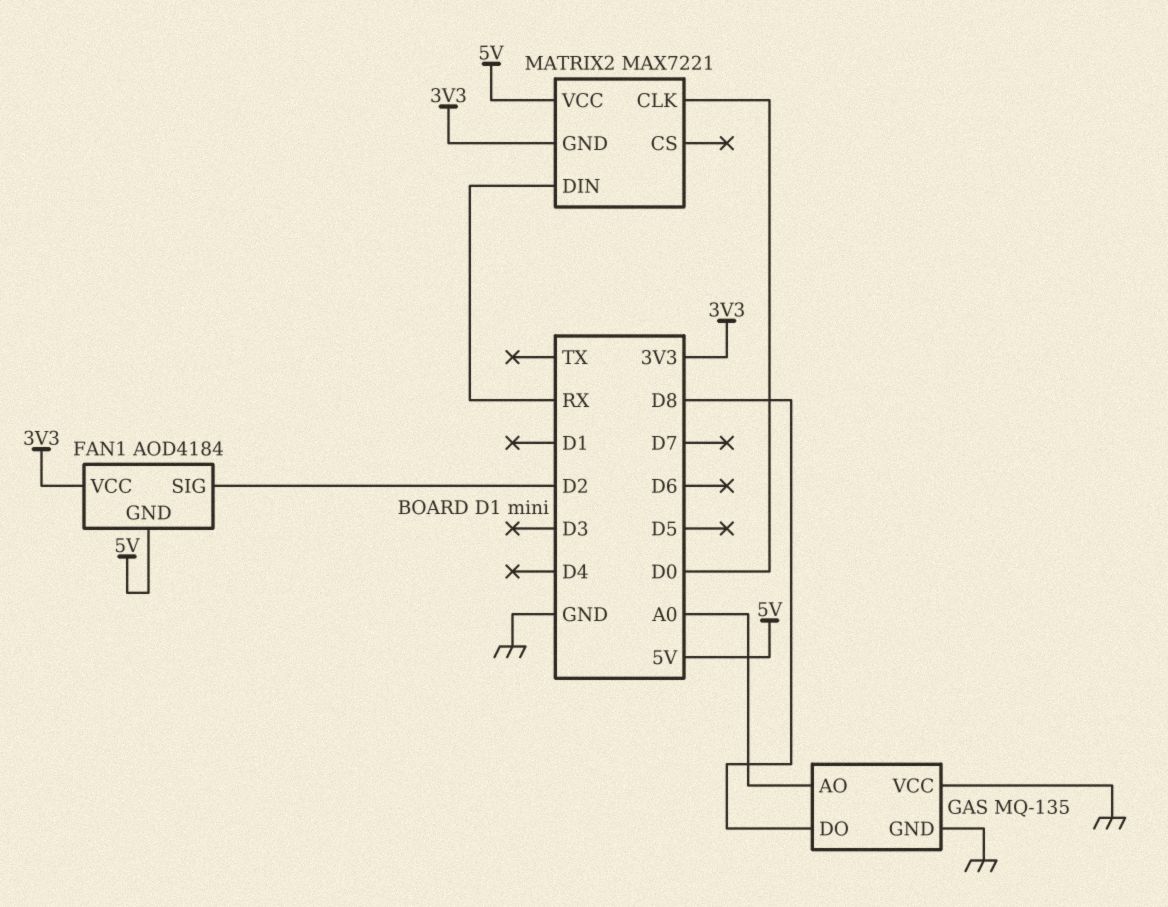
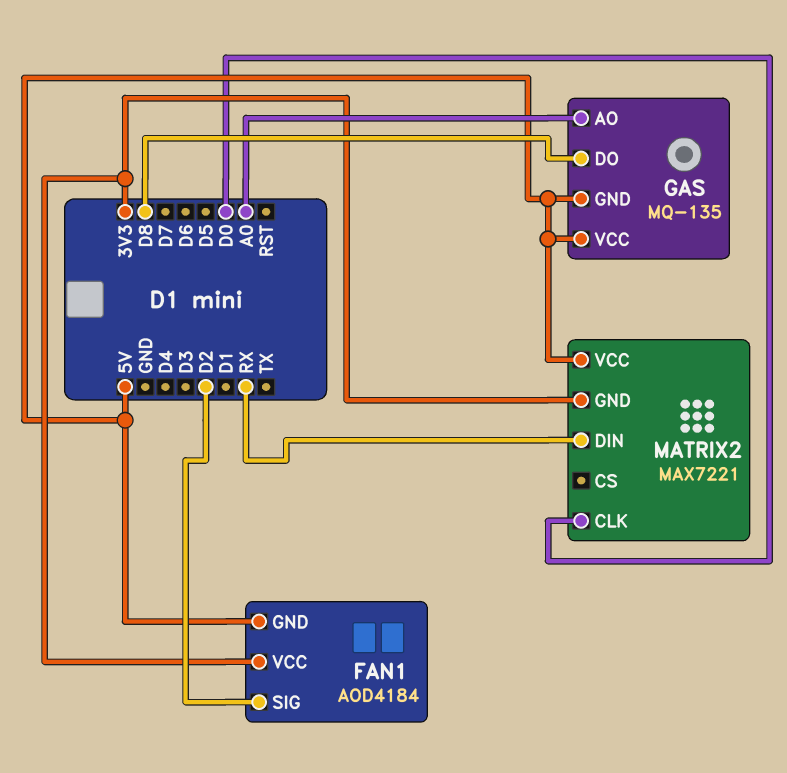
GAS pin GND: GND -> 5V
GAS pin VCC: GND -> 5V

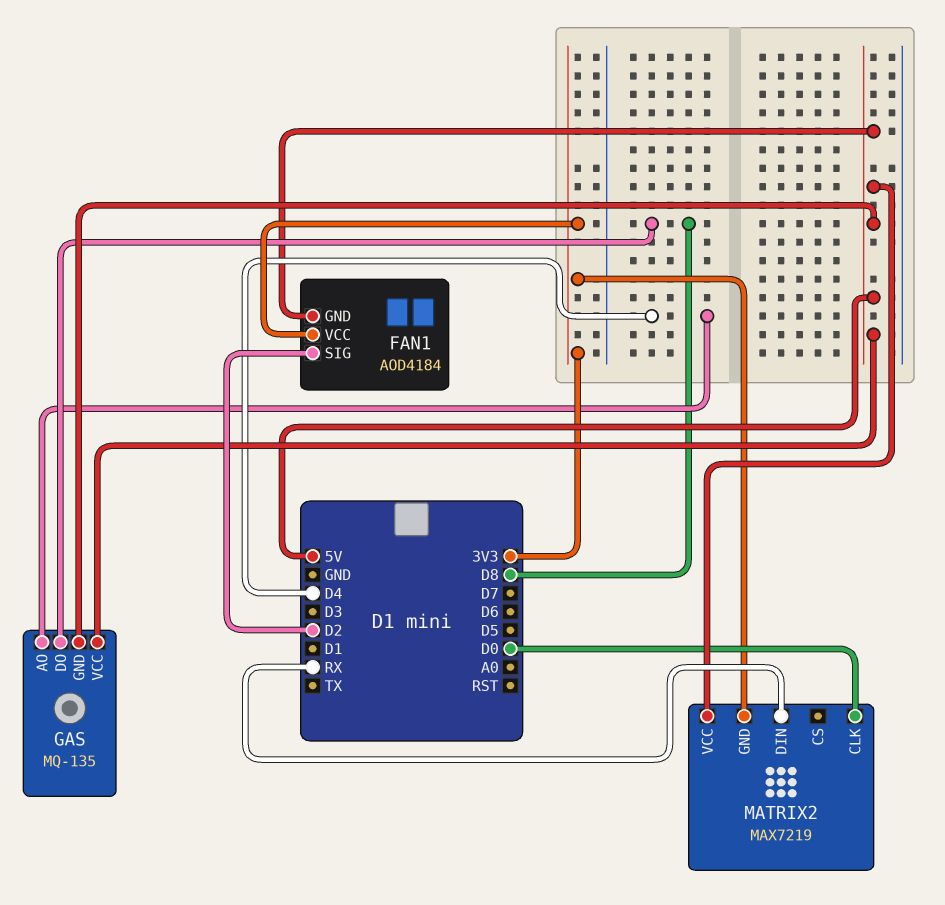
GAS pin AO: A0 -> D4
MATRIX2: MAX7221 -> MAX7219

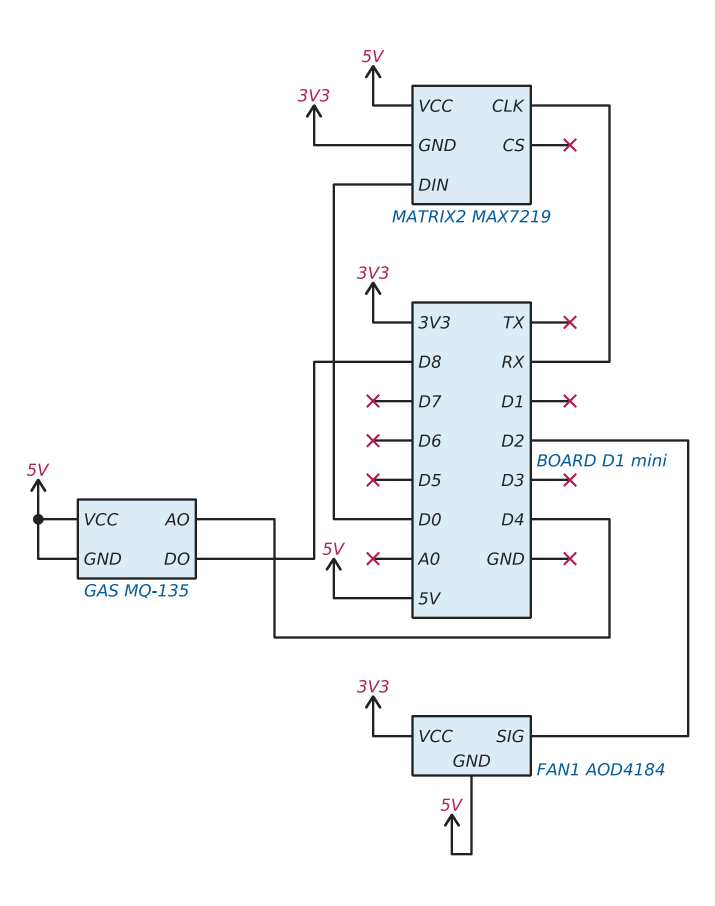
MATRIX2 pin CLK: D0 -> RX
MATRIX2 pin DIN: RX -> D0

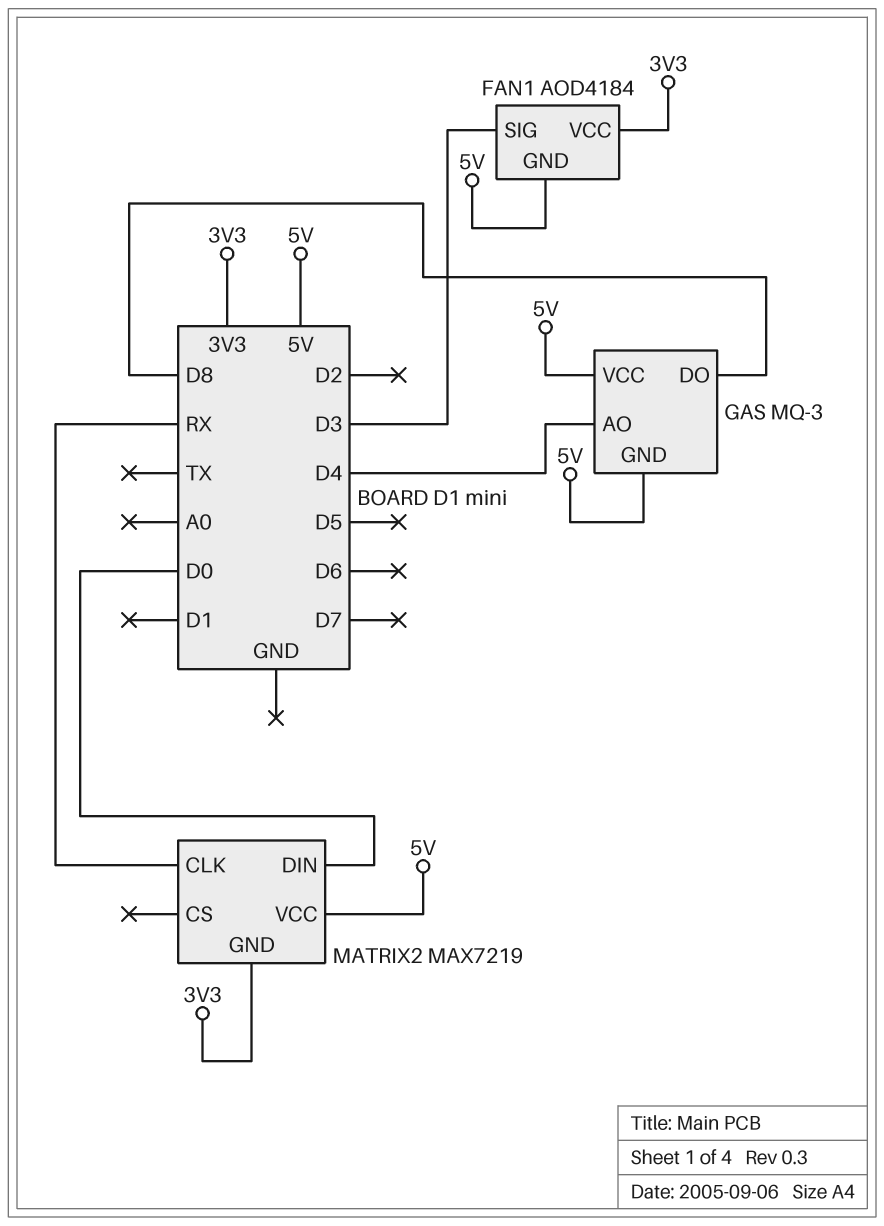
FAN1 pin SIG: D2 -> D3
GAS: MQ-135 -> MQ-3

